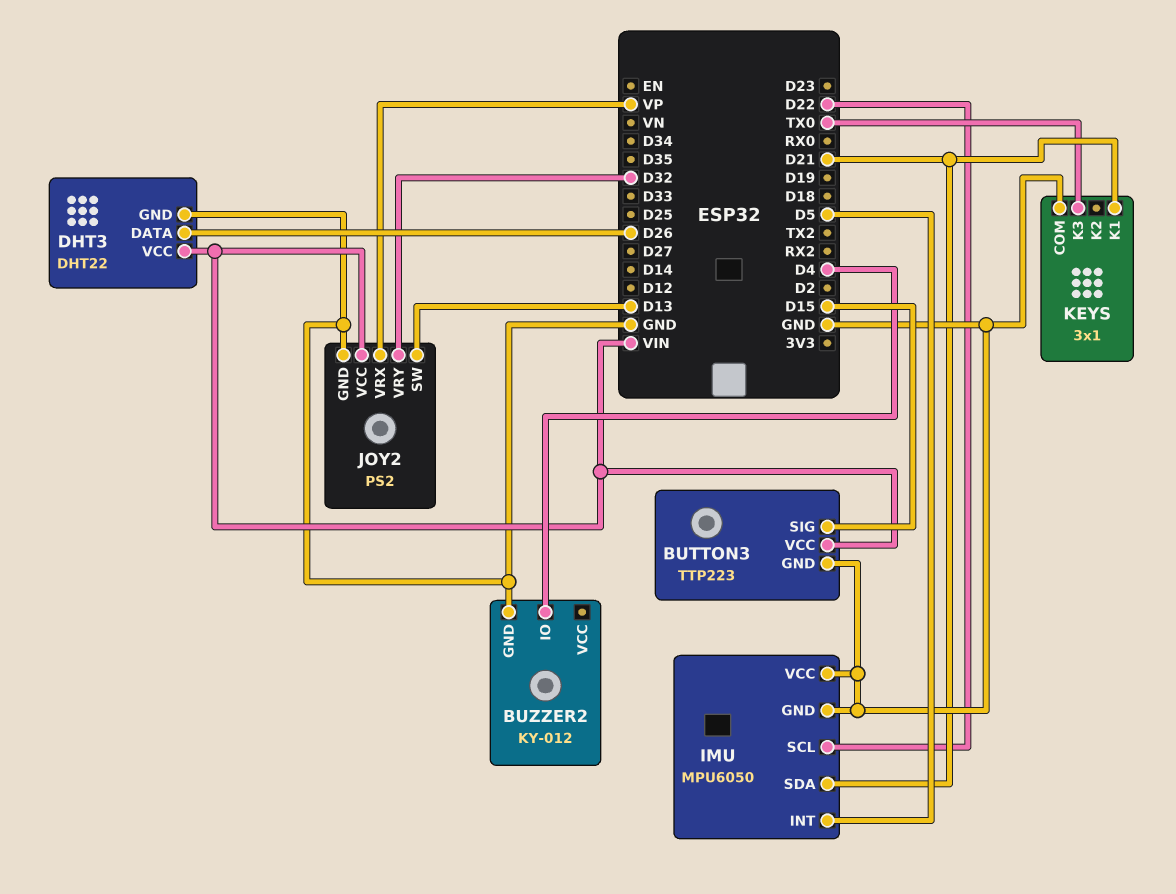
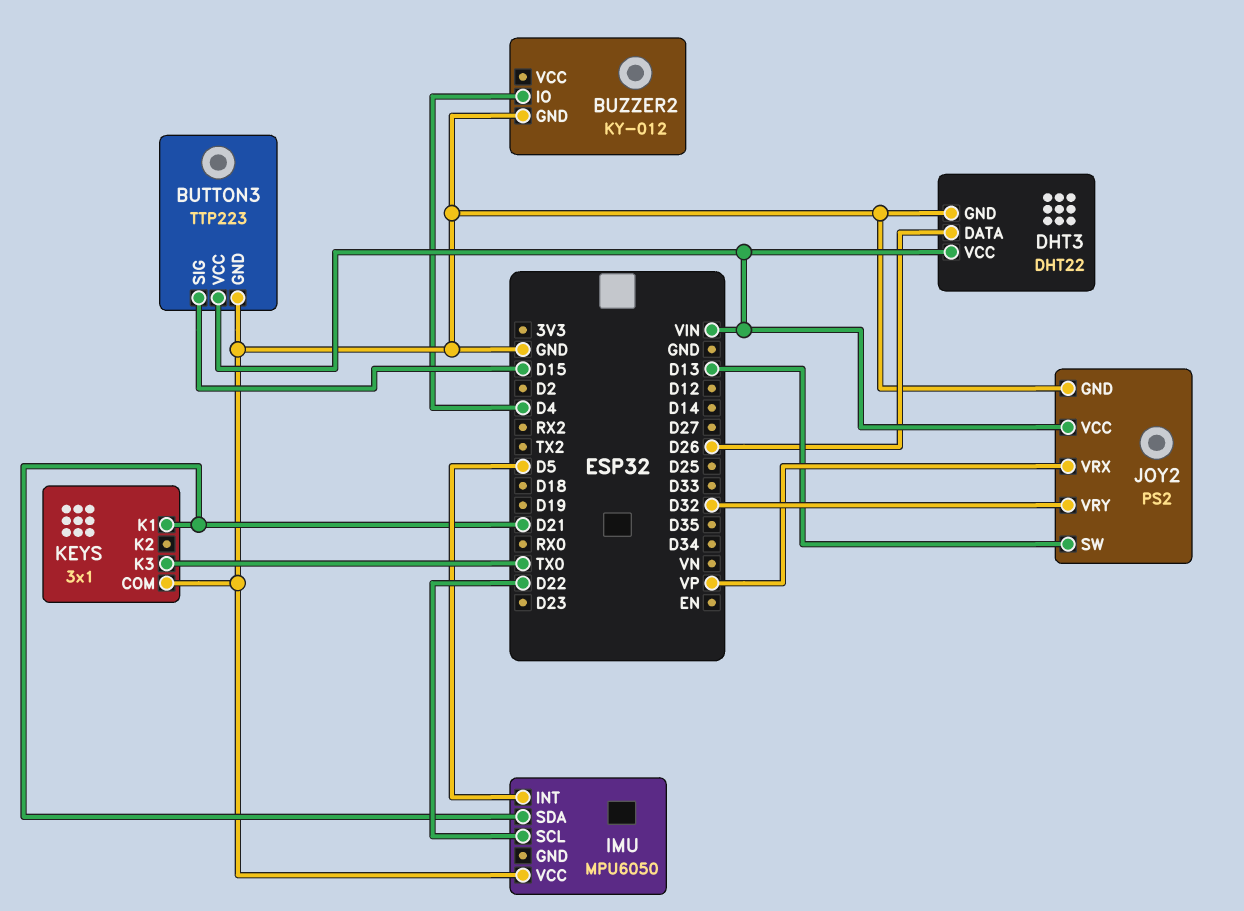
IMU pin GND: GND -> none

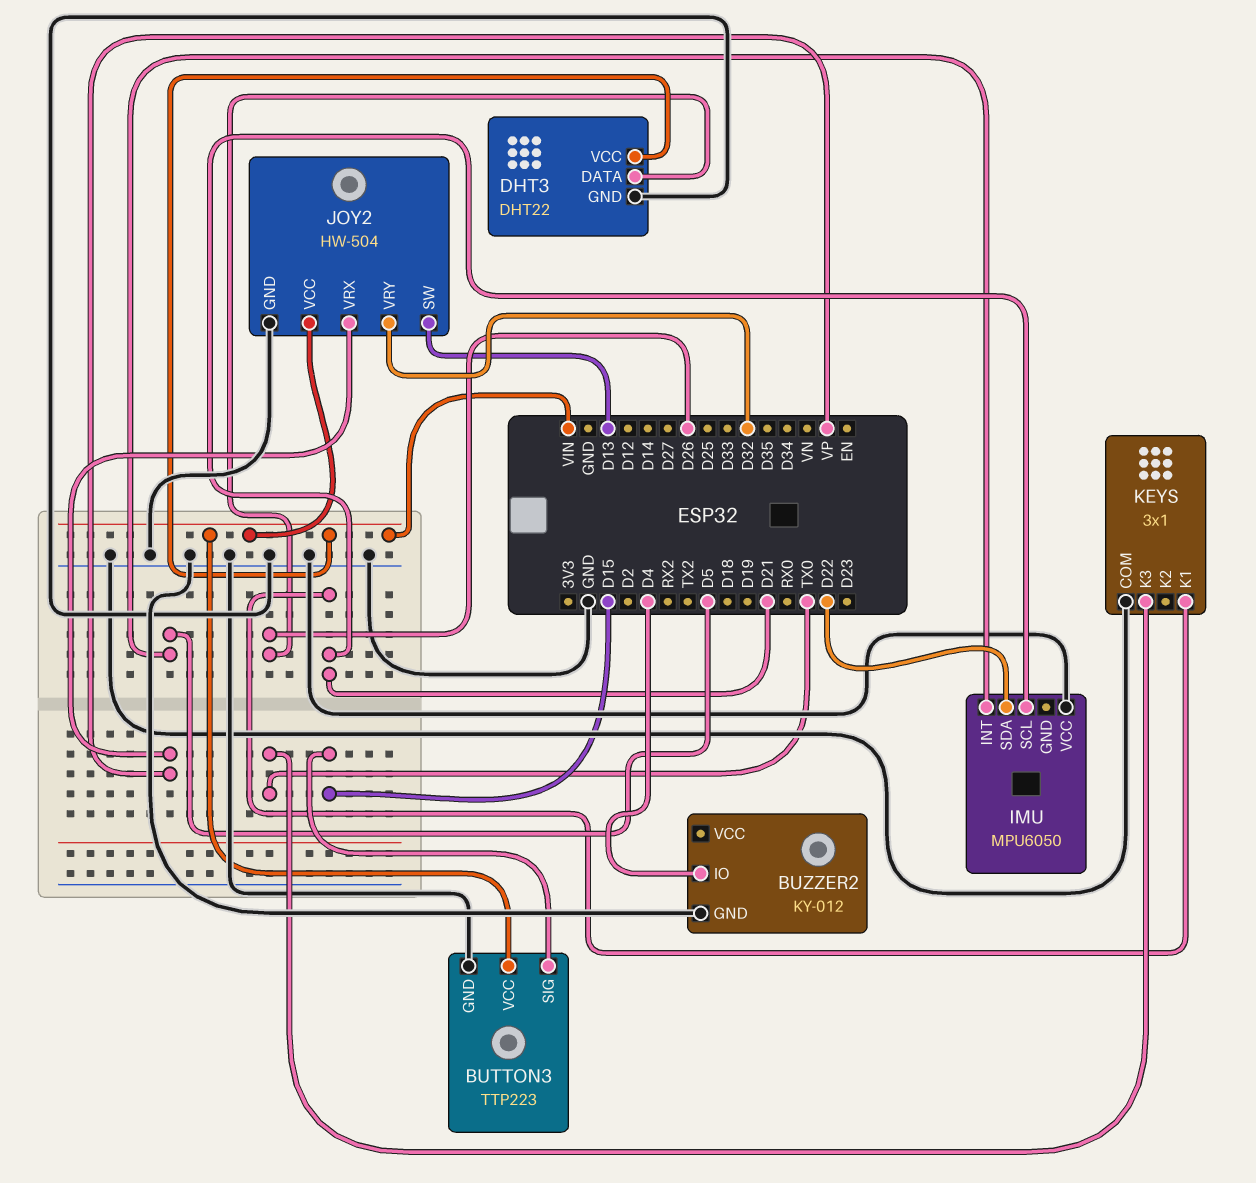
IMU pin SCL: D22 -> D21
IMU pin SDA: D21 -> D22
JOY2: PS2 -> HW-504

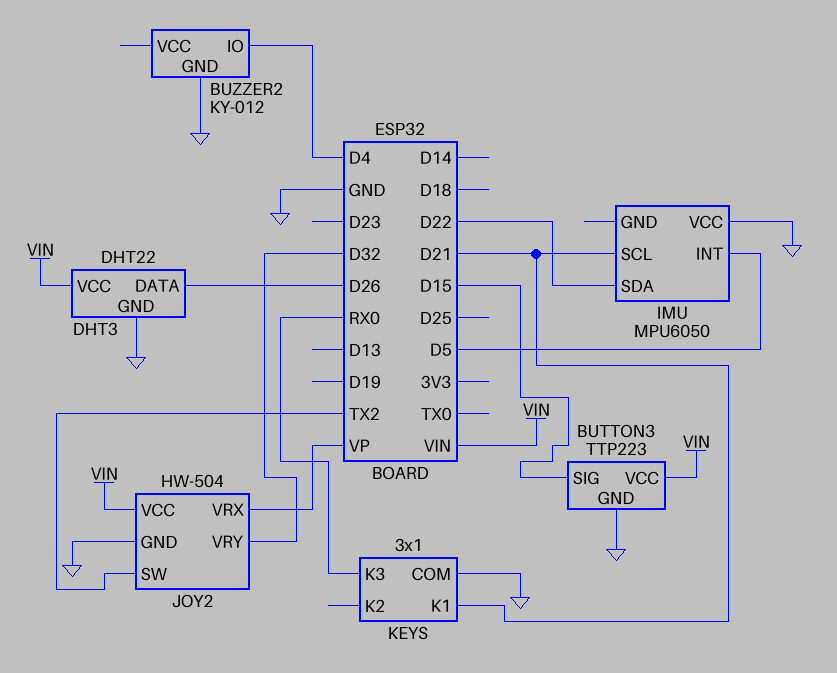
JOY2 pin SW: D13 -> TX2
KEYS pin K3: TX0 -> RX0

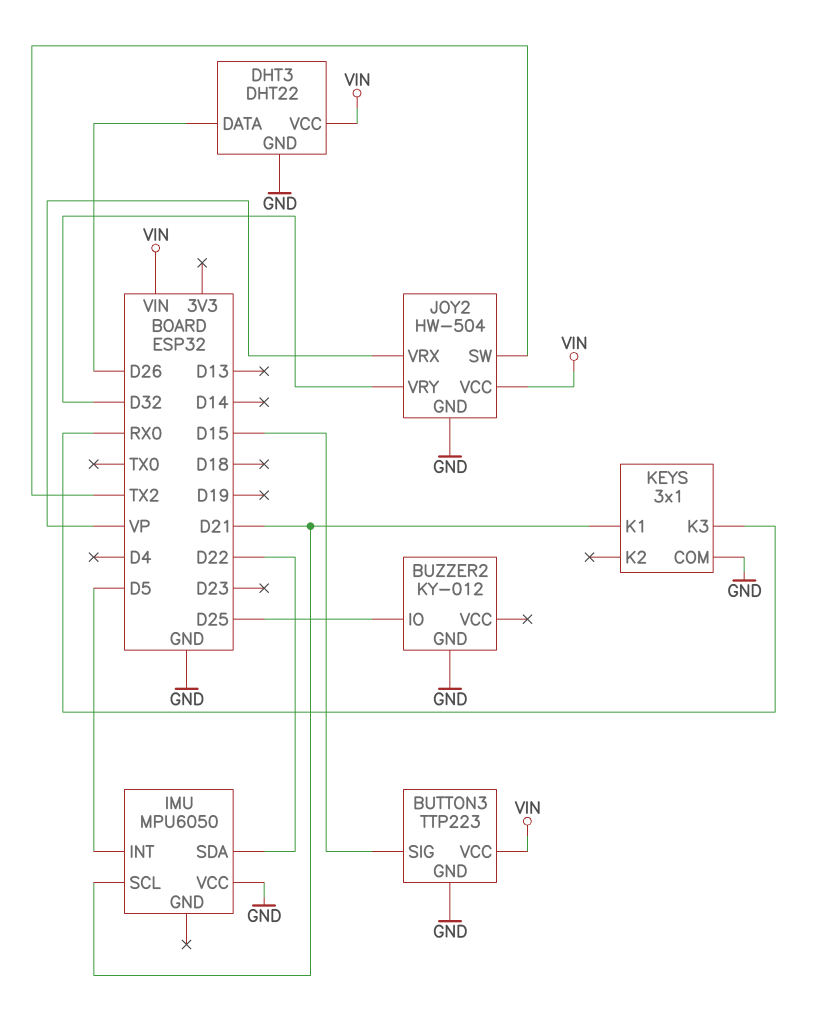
BUZZER2 pin IO: D4 -> D25

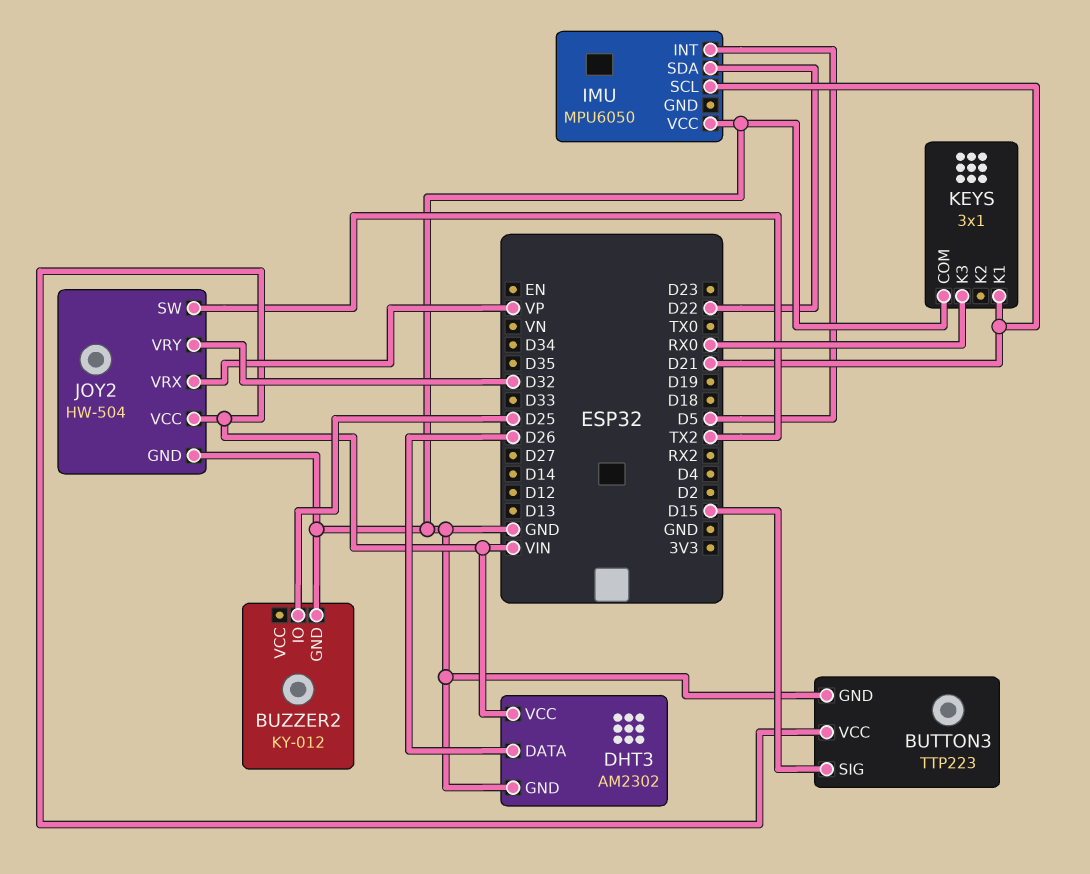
DHT3: DHT22 -> AM2302

